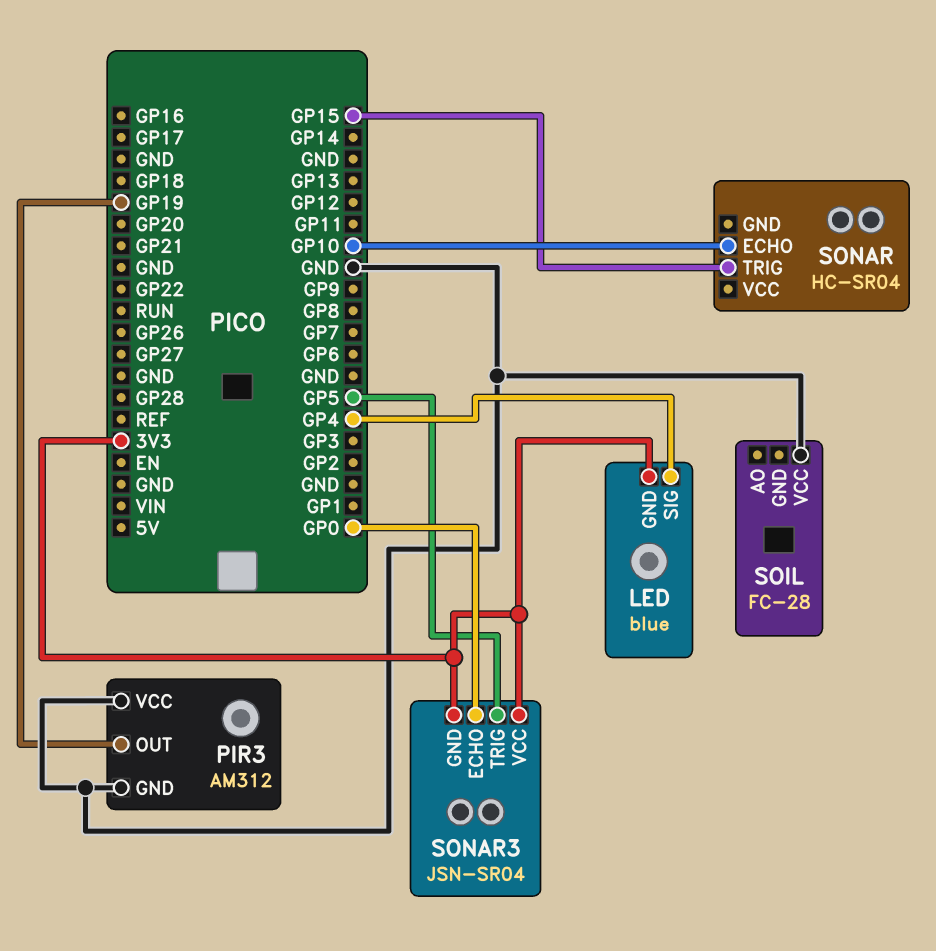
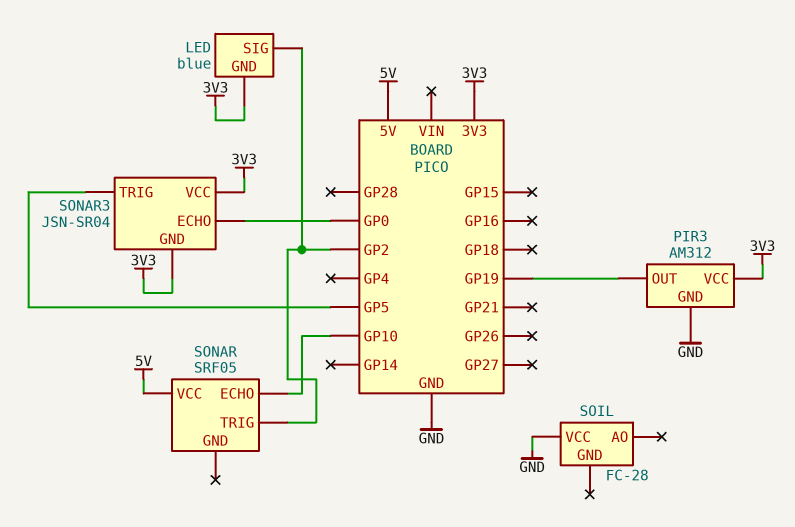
LED pin SIG: GP4 -> GP2
PIR3 pin VCC: GND -> 3V3
SONAR: HC-SR04 -> SRF05
SONAR pin TRIG: GP15 -> GP2
SONAR pin VCC: none -> 5V

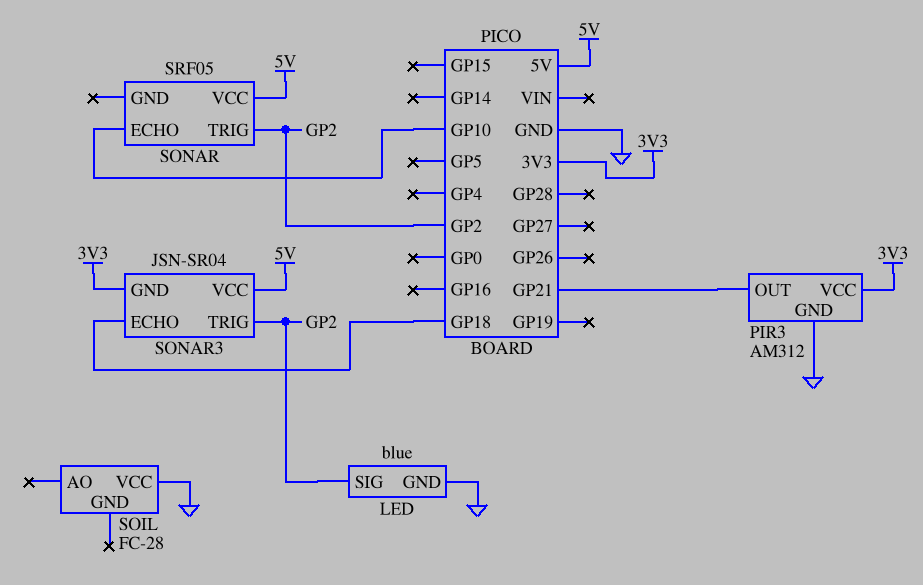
LED pin GND: 3V3 -> GND
PIR3 pin OUT: GP19 -> GP21
SONAR3 pin ECHO: GP0 -> GP18
SONAR3 pin TRIG: GP5 -> GP2
SONAR3 pin VCC: 3V3 -> 5V

